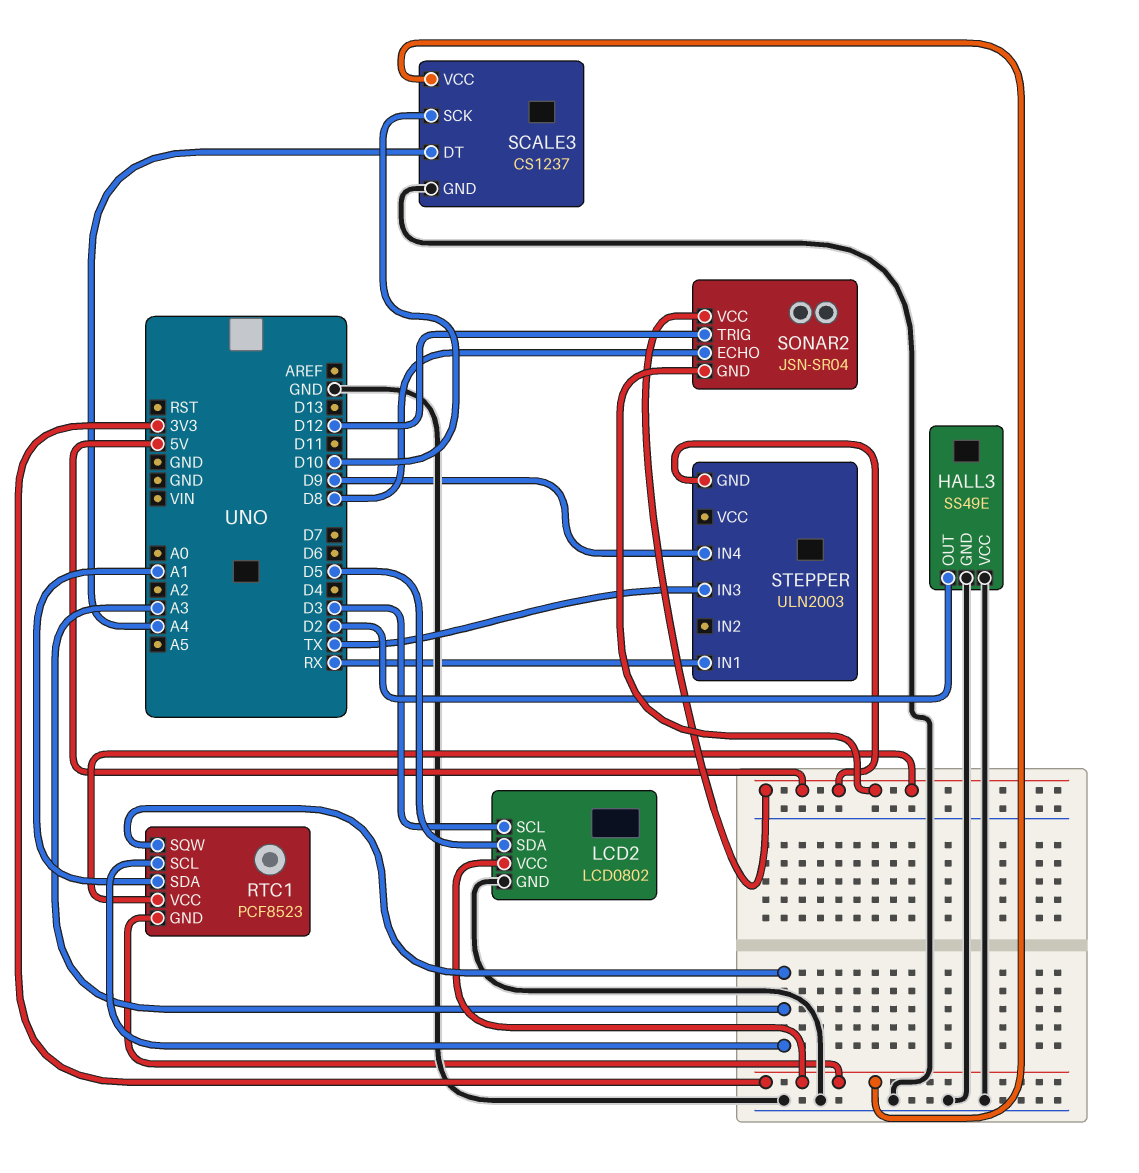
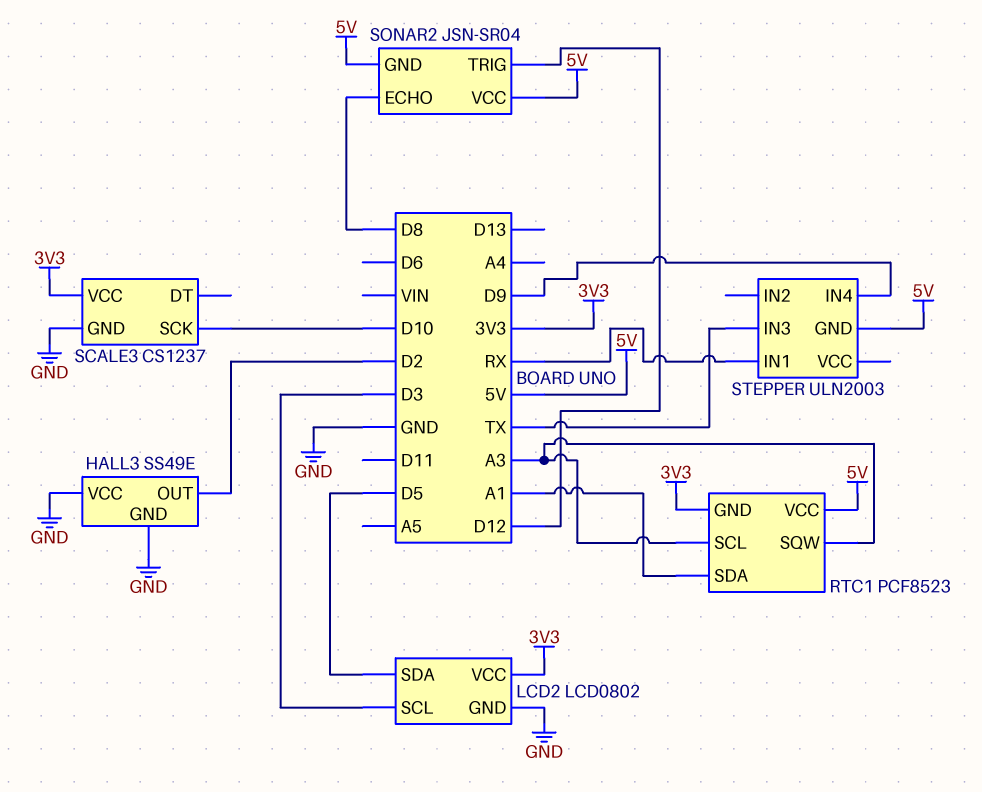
SCALE3 pin DT: A4 -> none

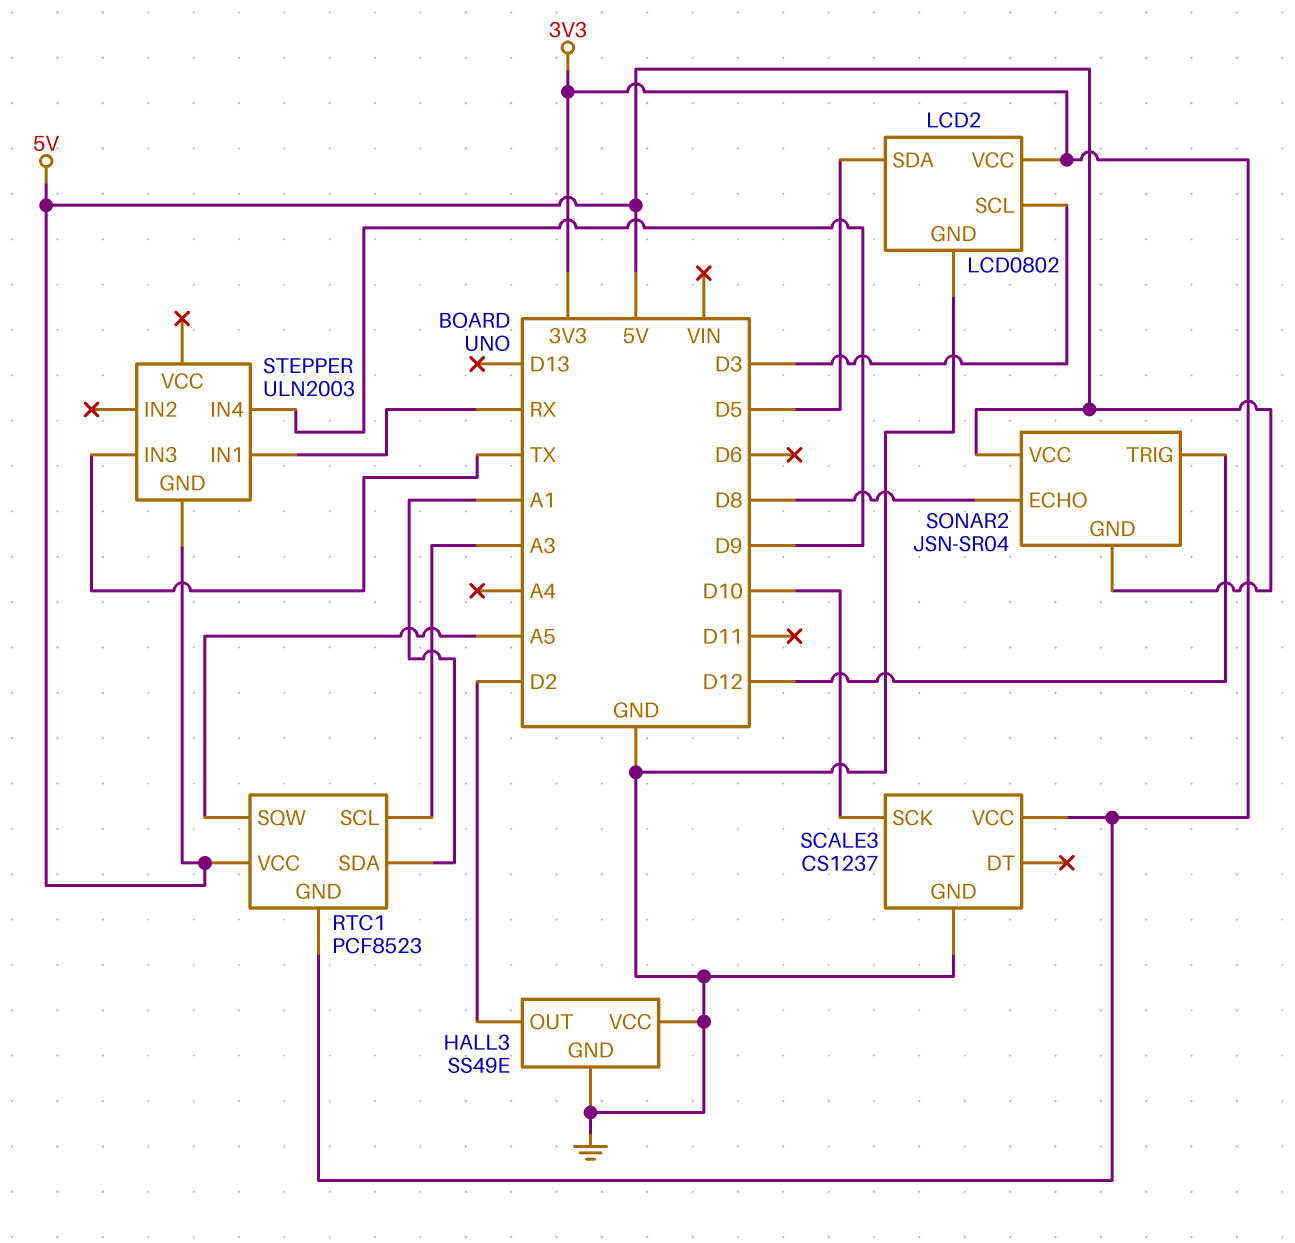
RTC1 pin SQW: A3 -> A5

